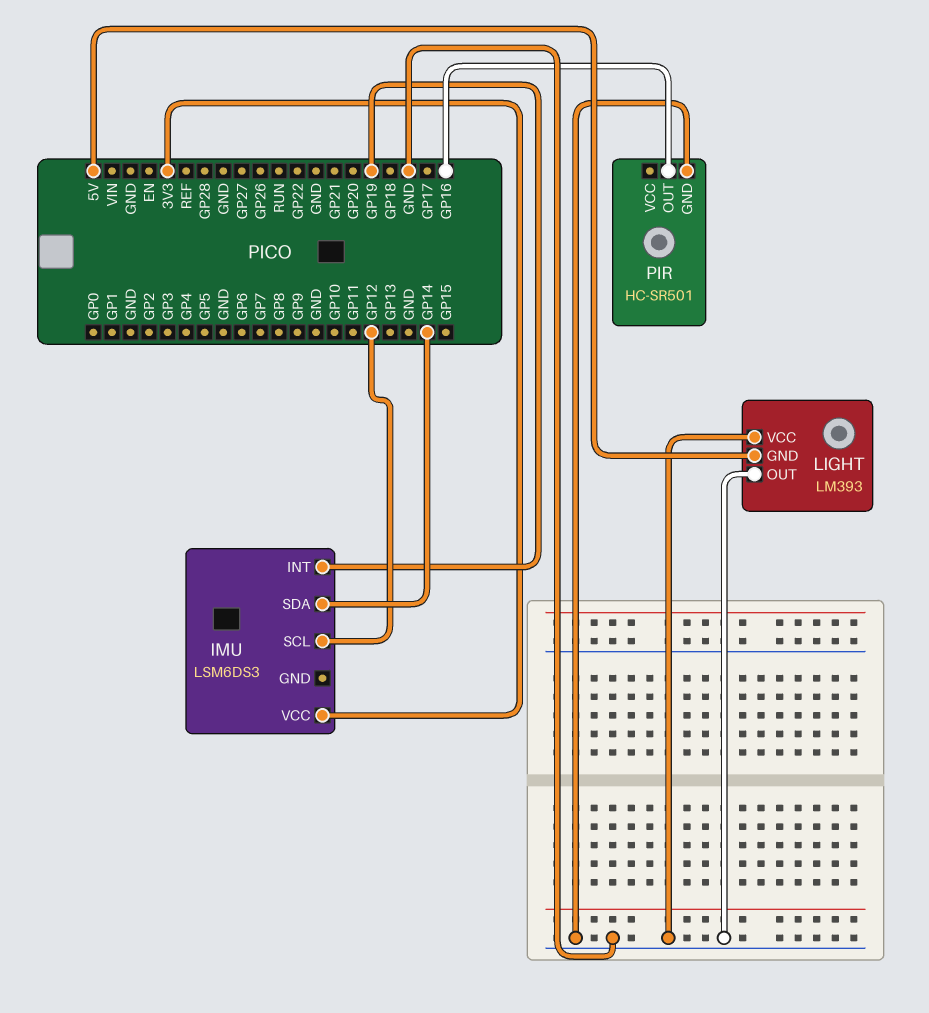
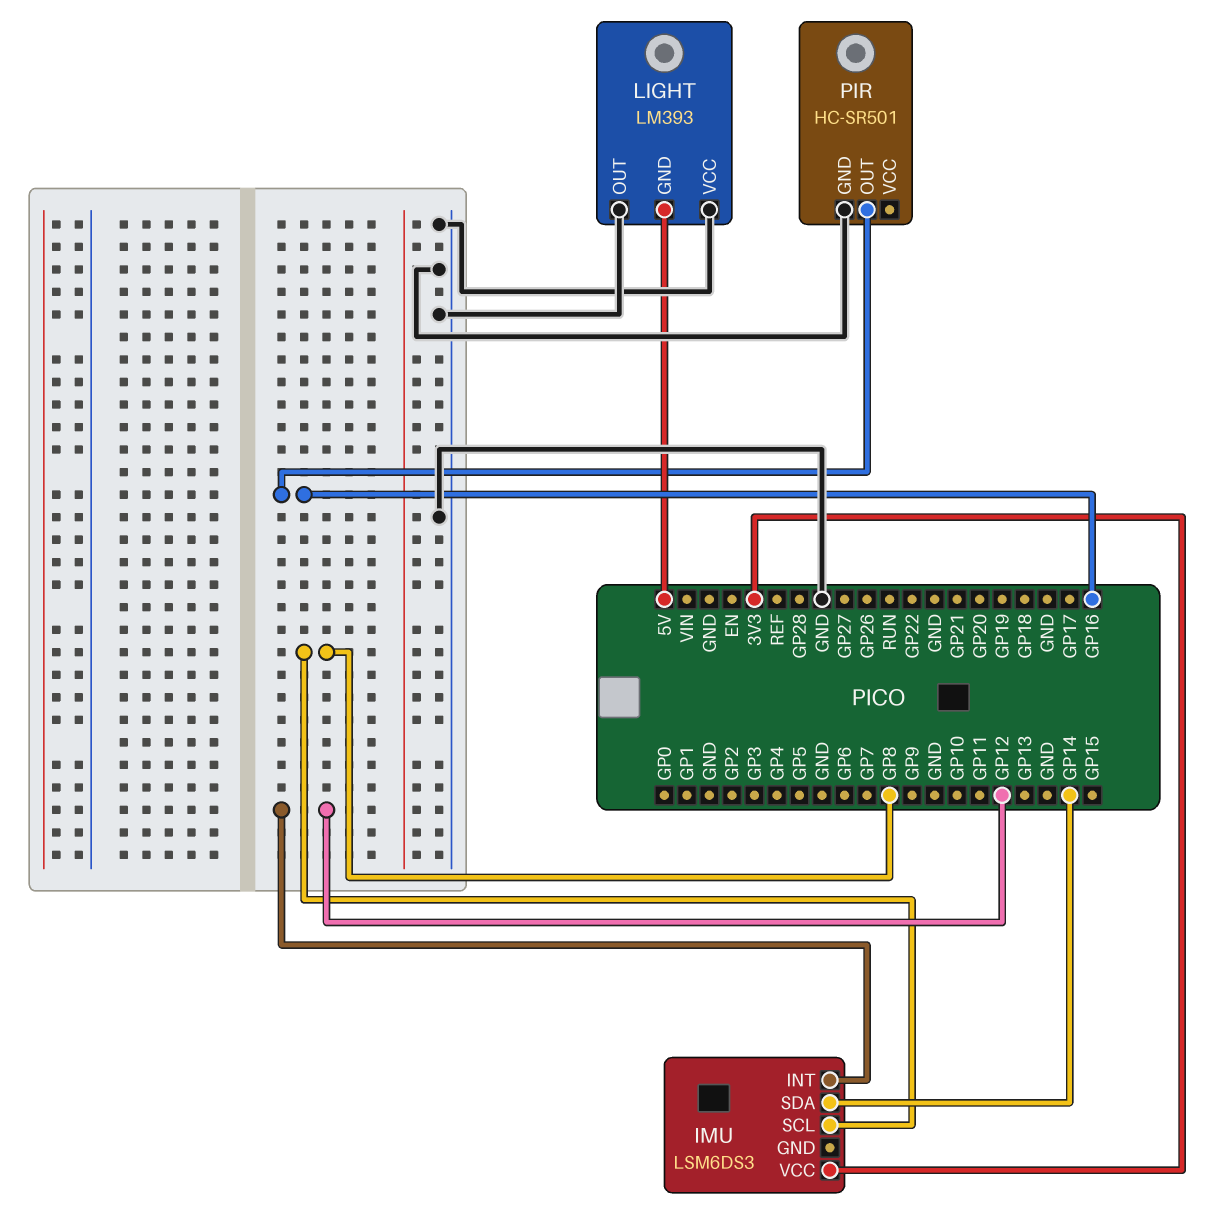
IMU pin INT: GP19 -> GP12
IMU pin SCL: GP12 -> GP8

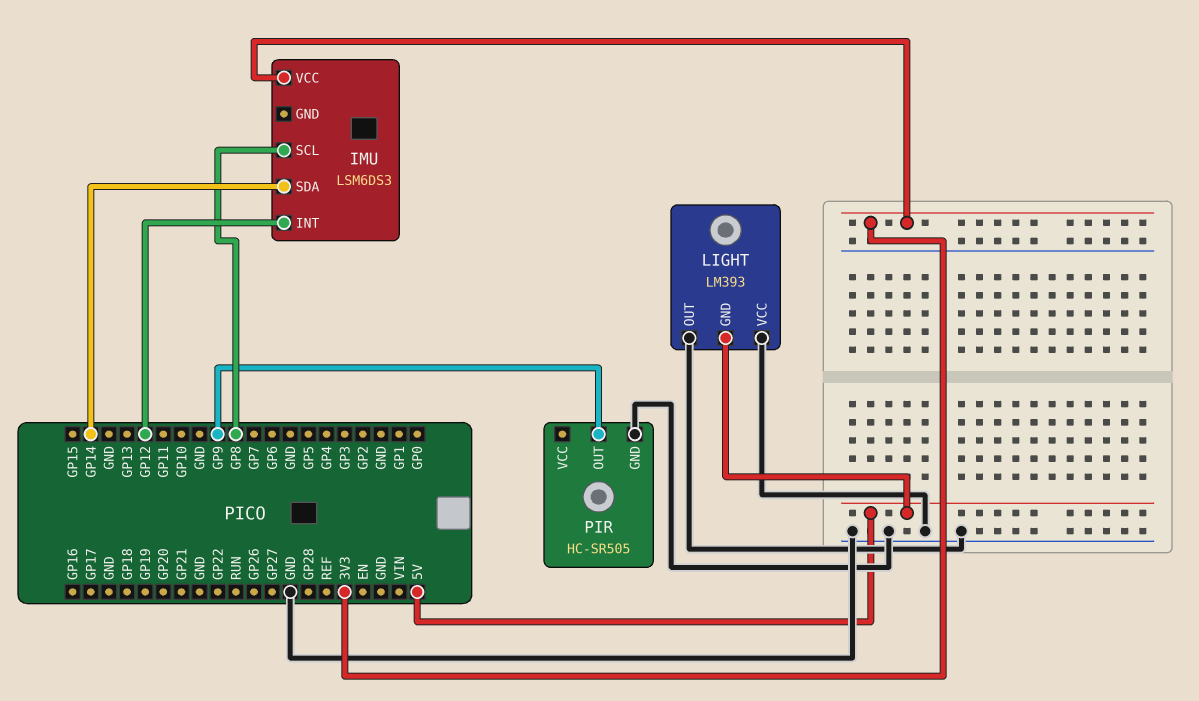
PIR: HC-SR501 -> HC-SR505
PIR pin OUT: GP16 -> GP9

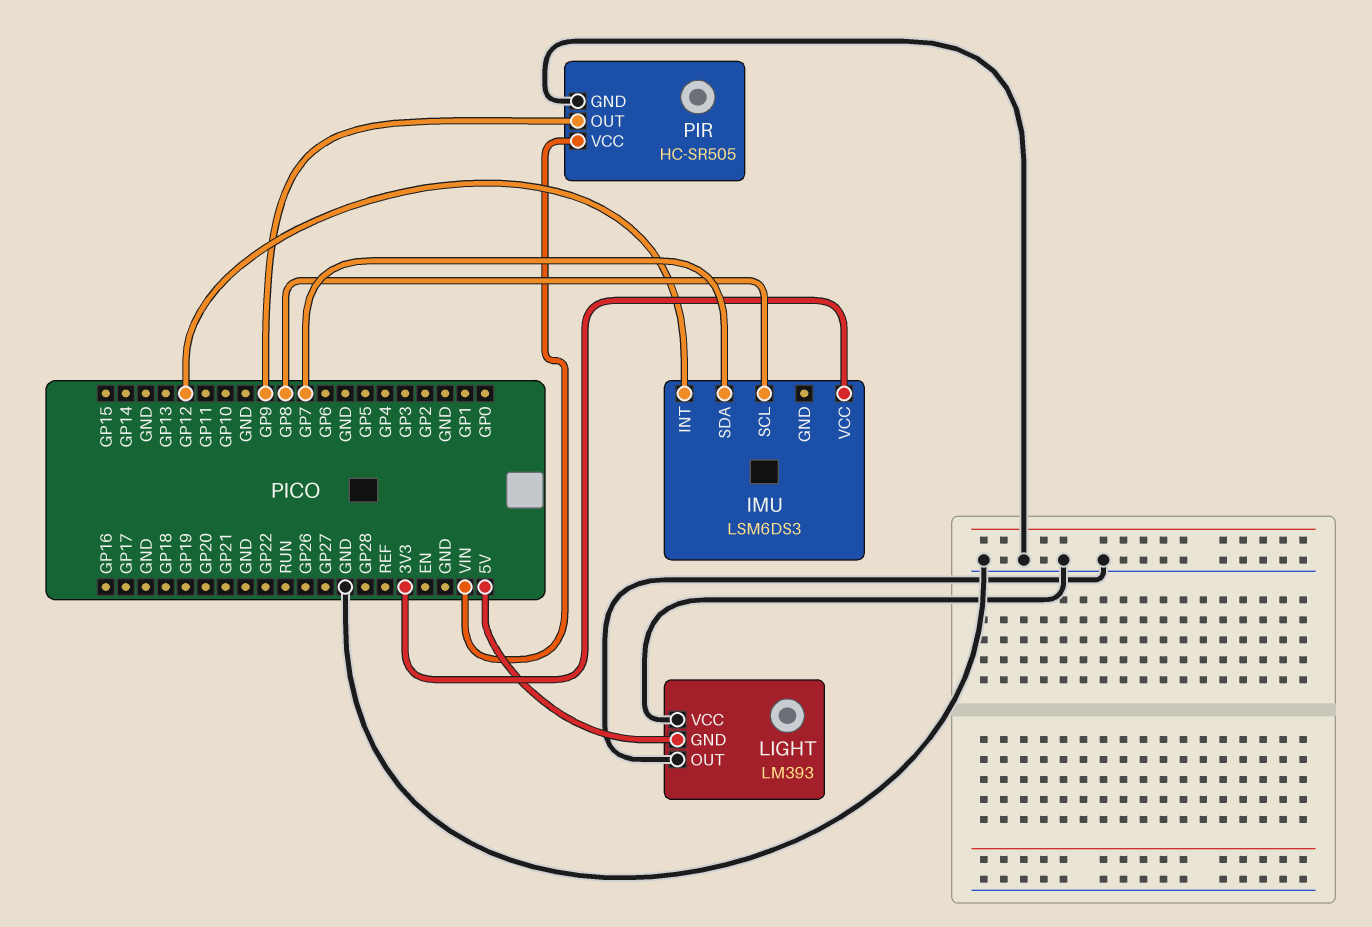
IMU pin SDA: GP14 -> GP7
PIR pin VCC: none -> VIN

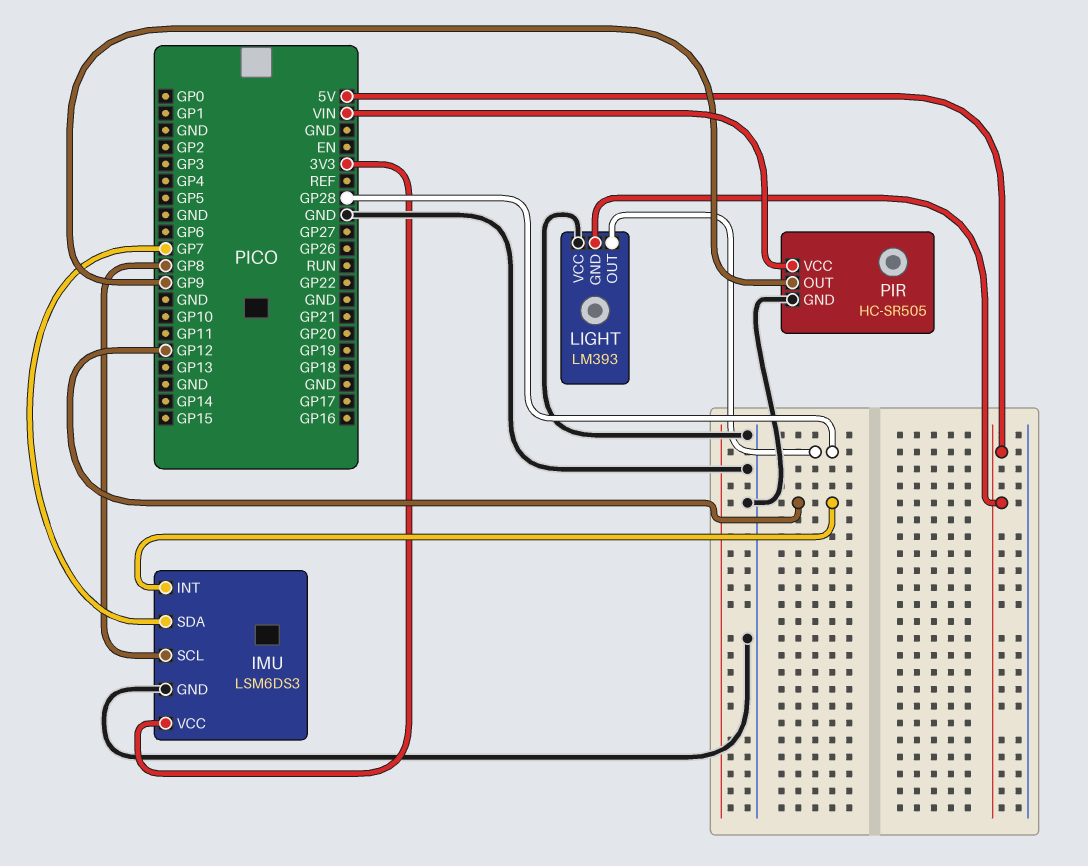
IMU pin GND: none -> GND
LIGHT pin OUT: GND -> GP28

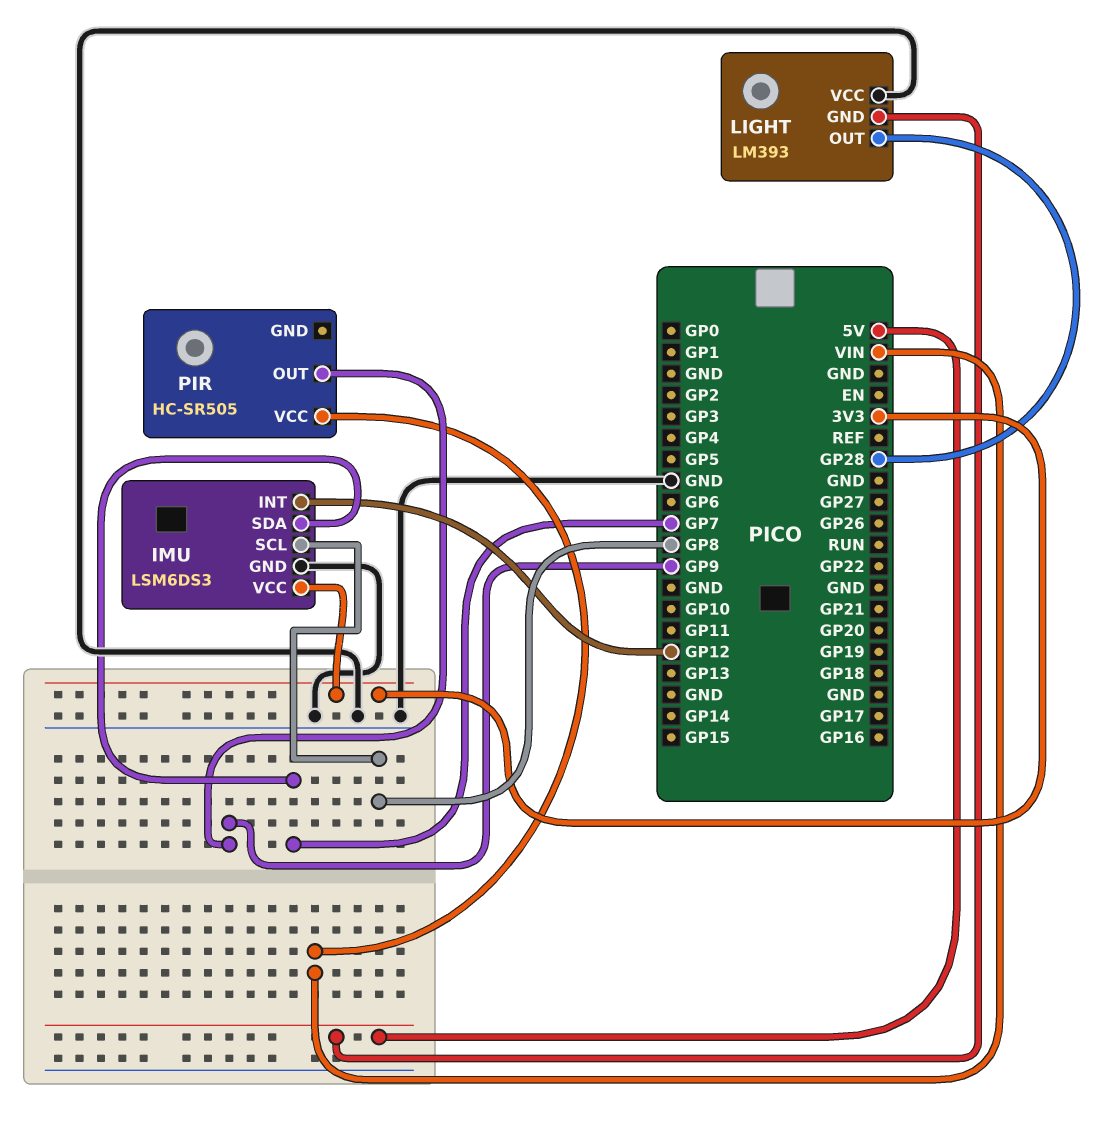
PIR pin GND: GND -> none

